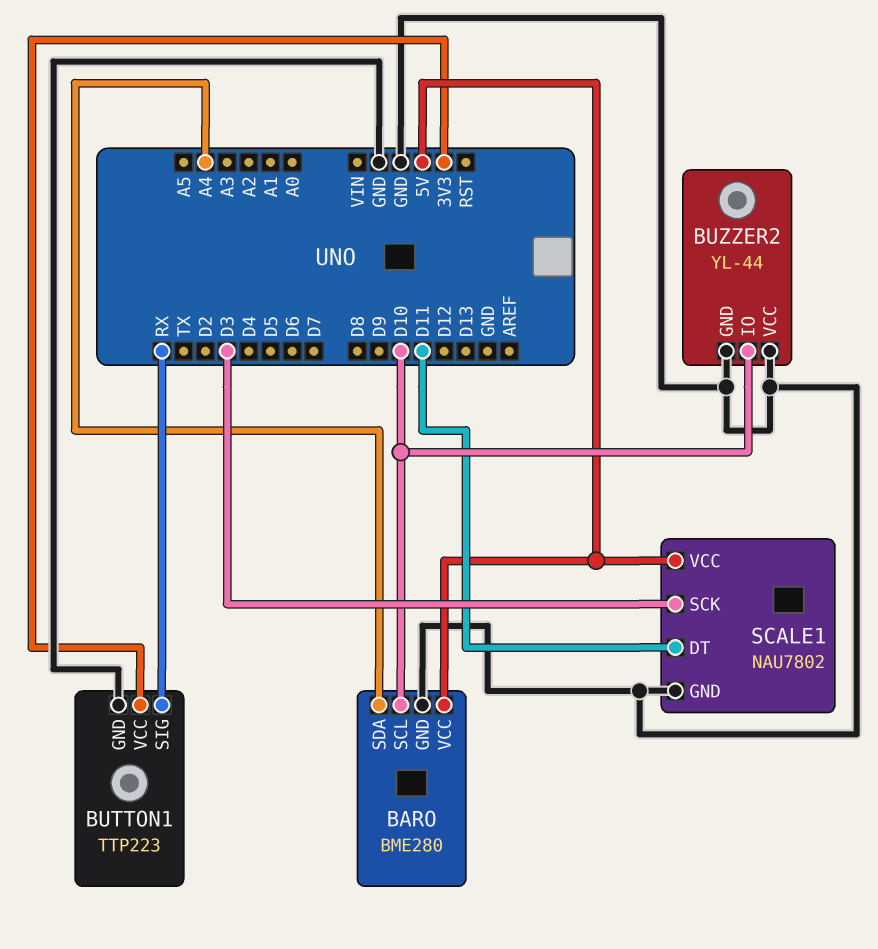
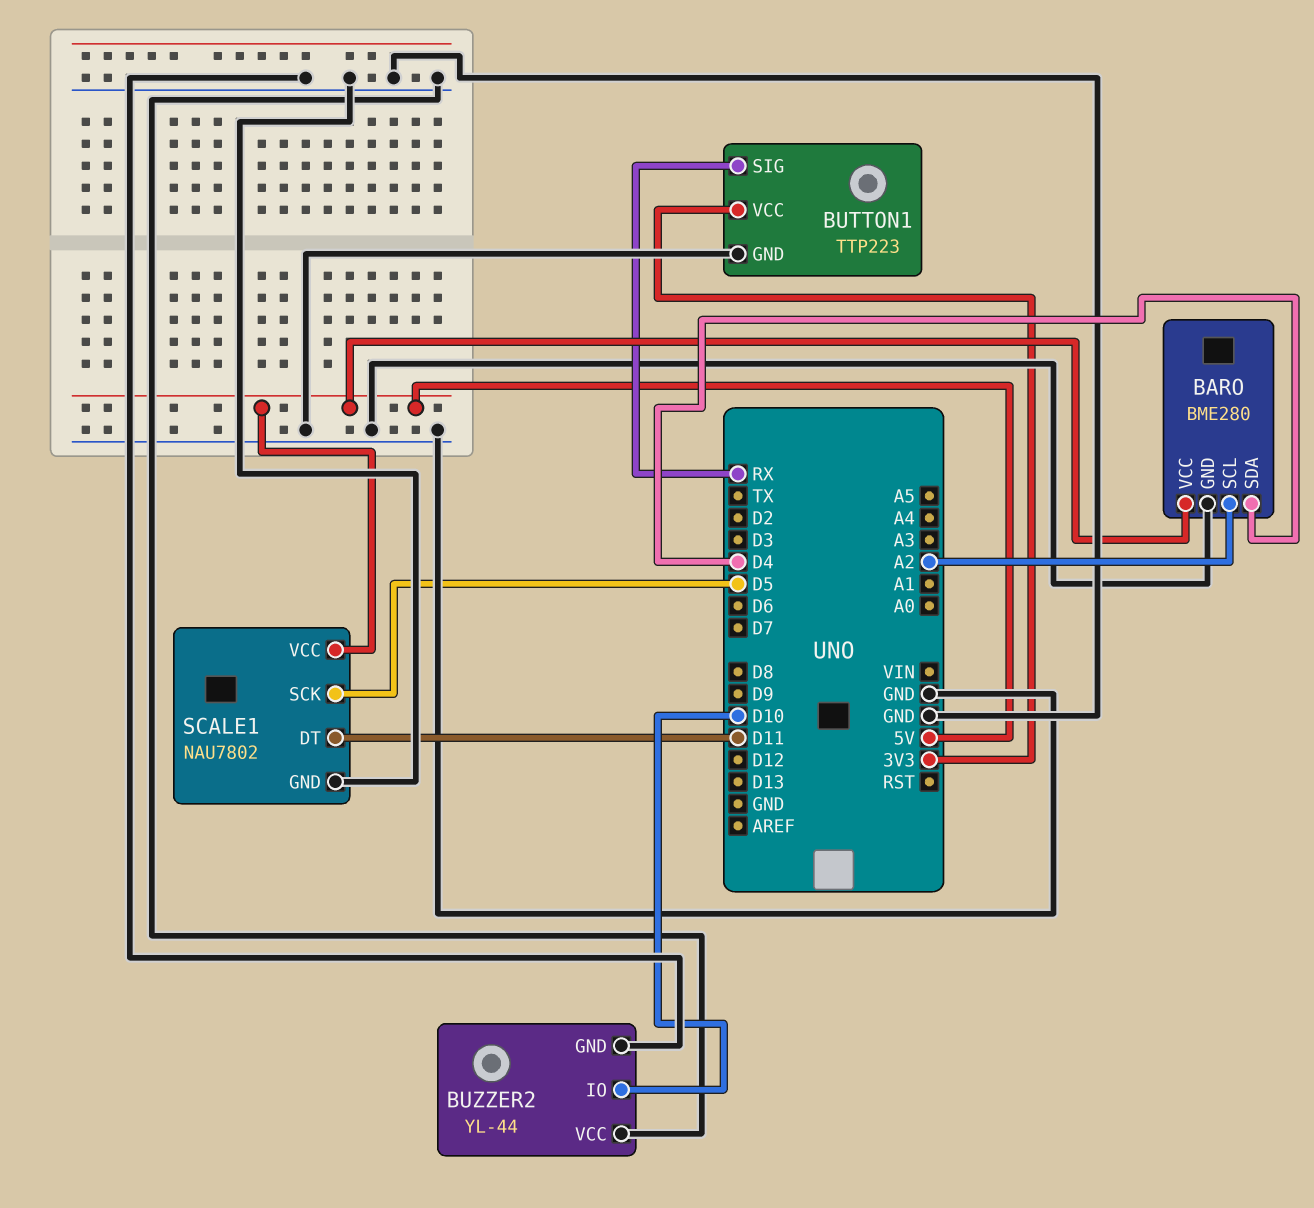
BARO pin SCL: D10 -> A2
BARO pin SDA: A4 -> D4
SCALE1 pin SCK: D3 -> D5

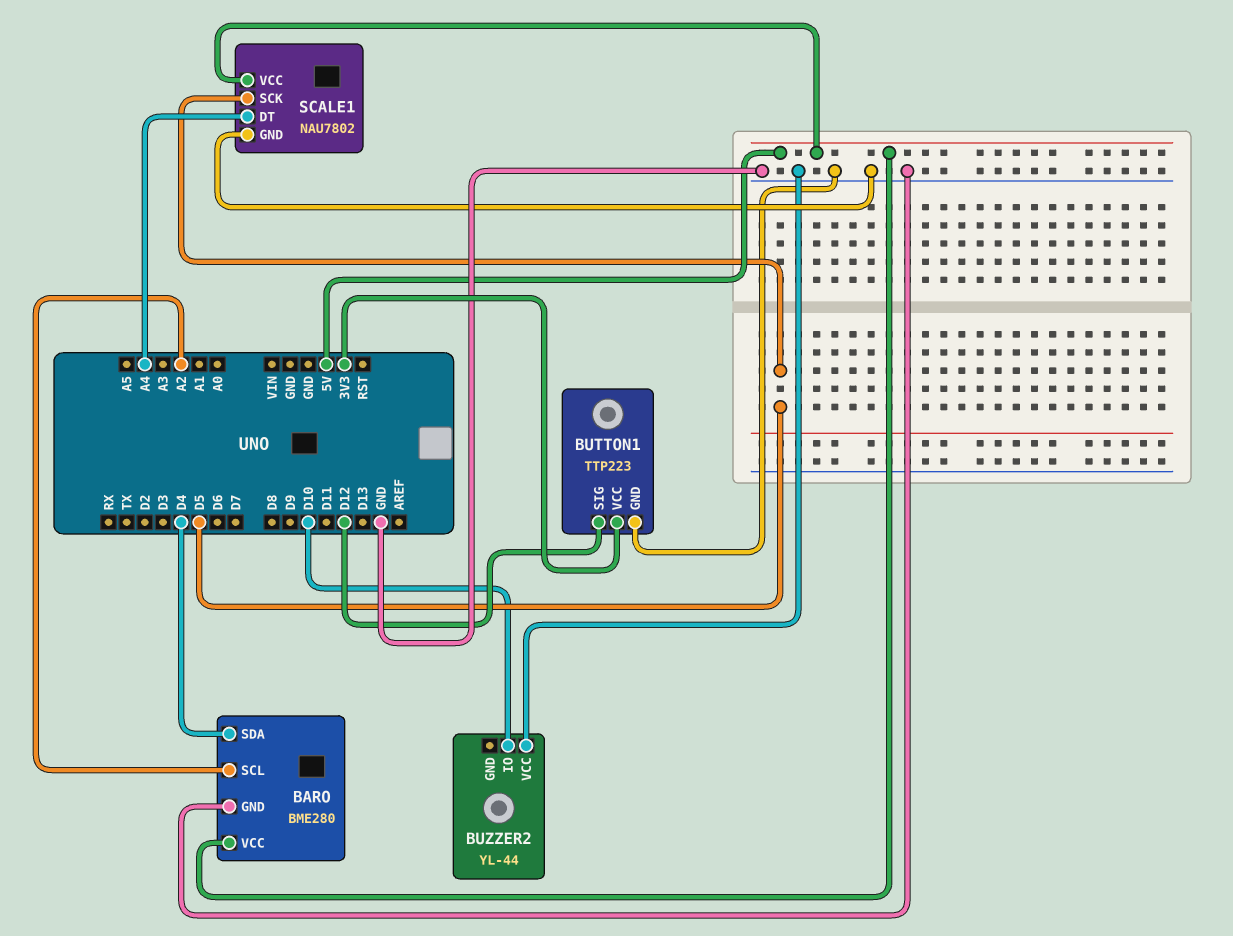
BUTTON1 pin SIG: RX -> D12
BUZZER2 pin GND: GND -> none
SCALE1 pin DT: D11 -> A4

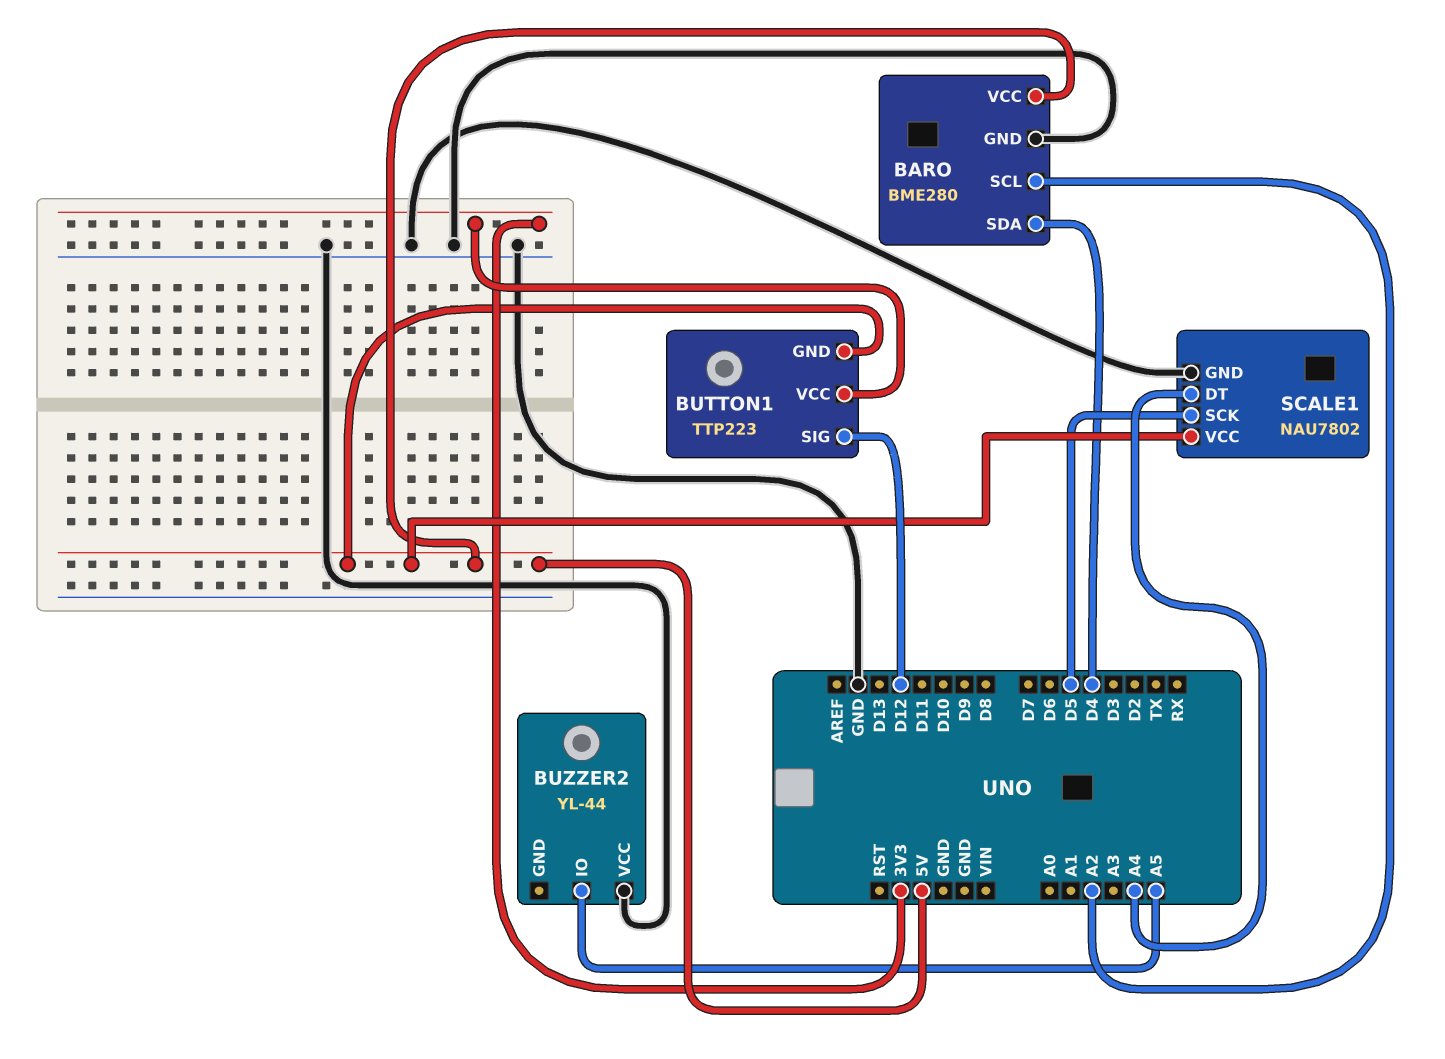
BUTTON1 pin GND: GND -> 5V
BUZZER2 pin IO: D10 -> A5

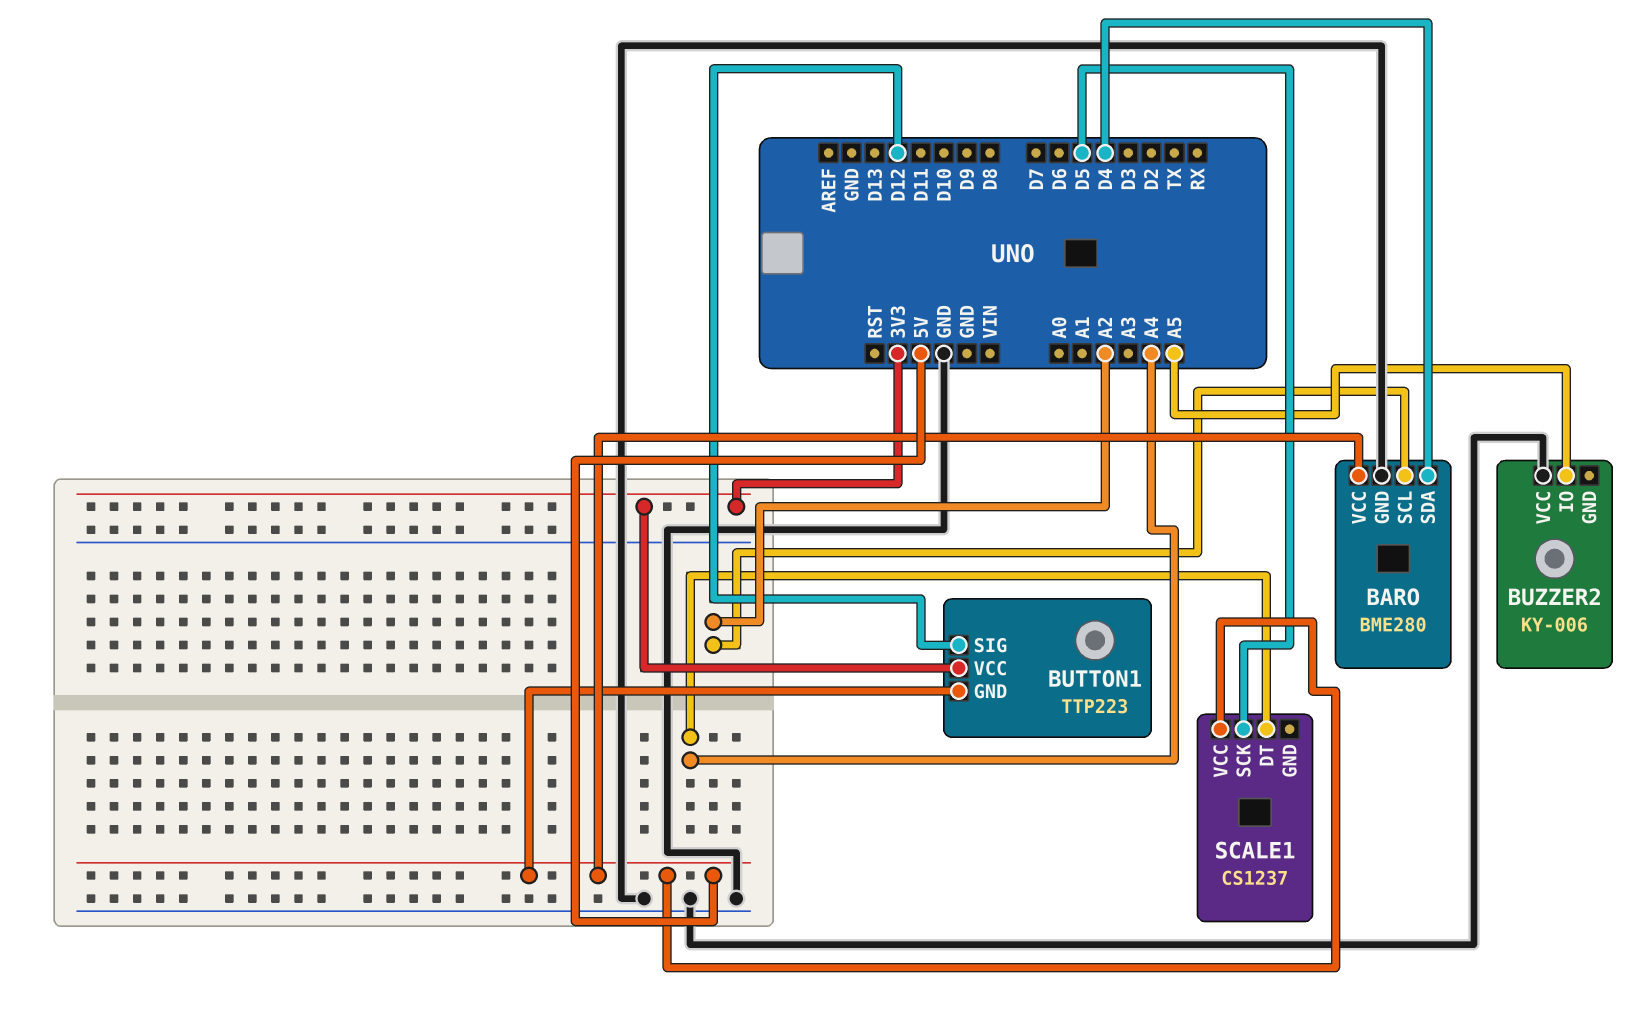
BUZZER2: YL-44 -> KY-006
SCALE1: NAU7802 -> CS1237
SCALE1 pin GND: GND -> none

